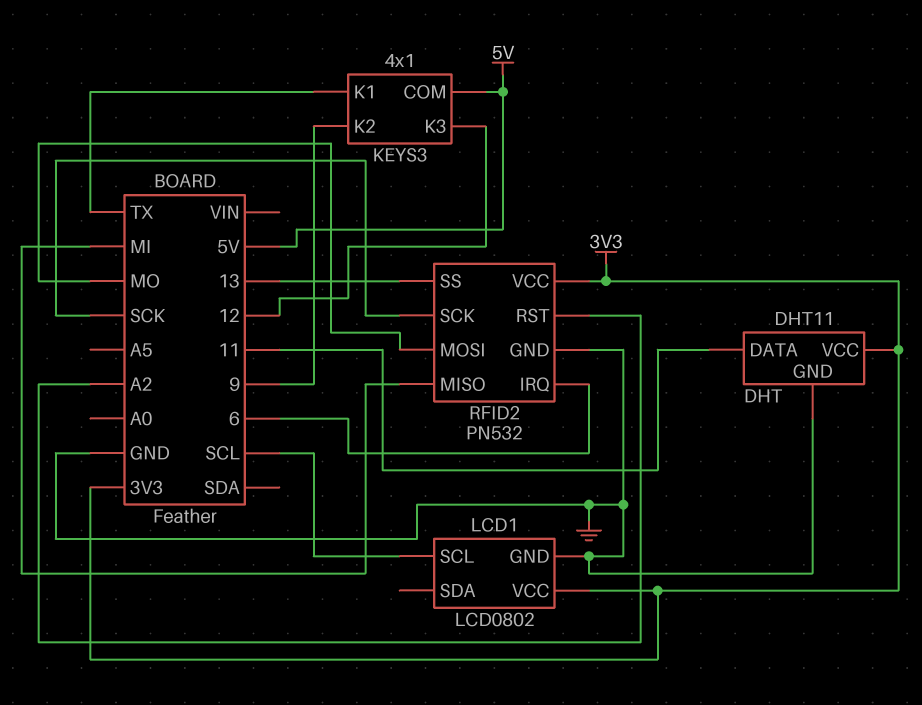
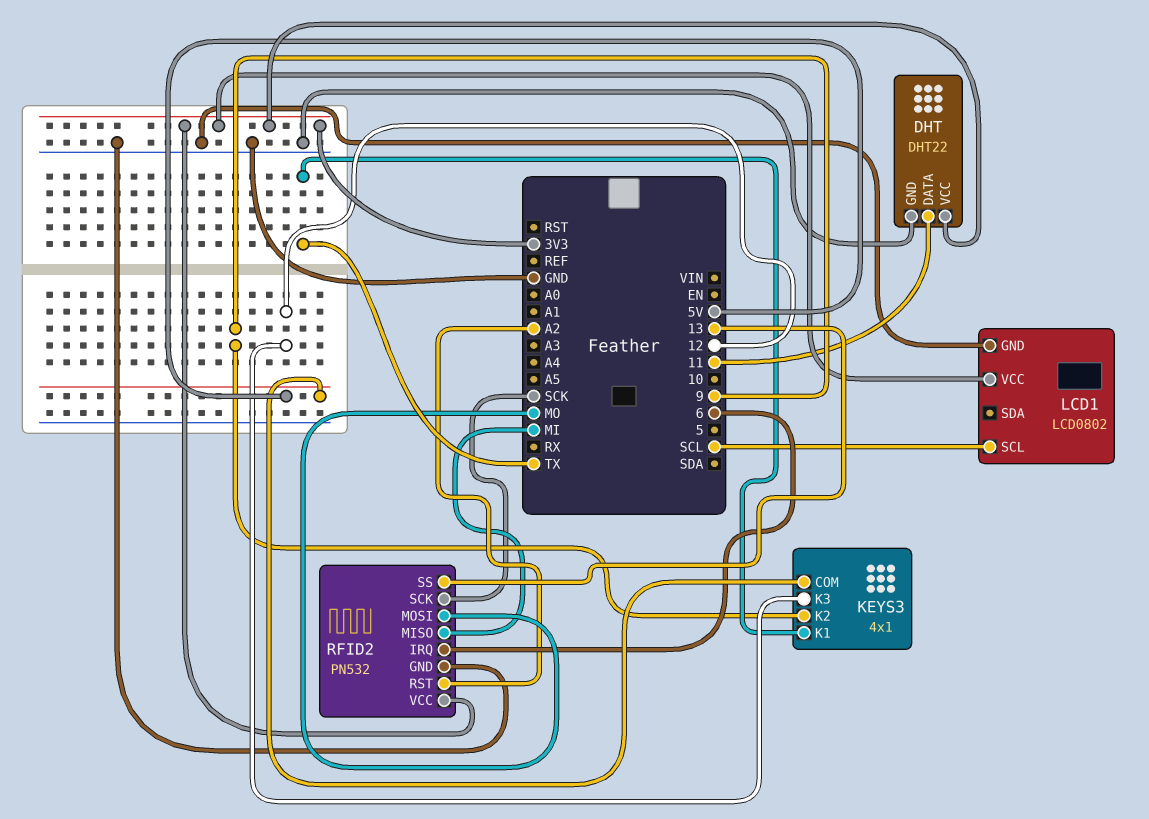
DHT: DHT11 -> DHT22

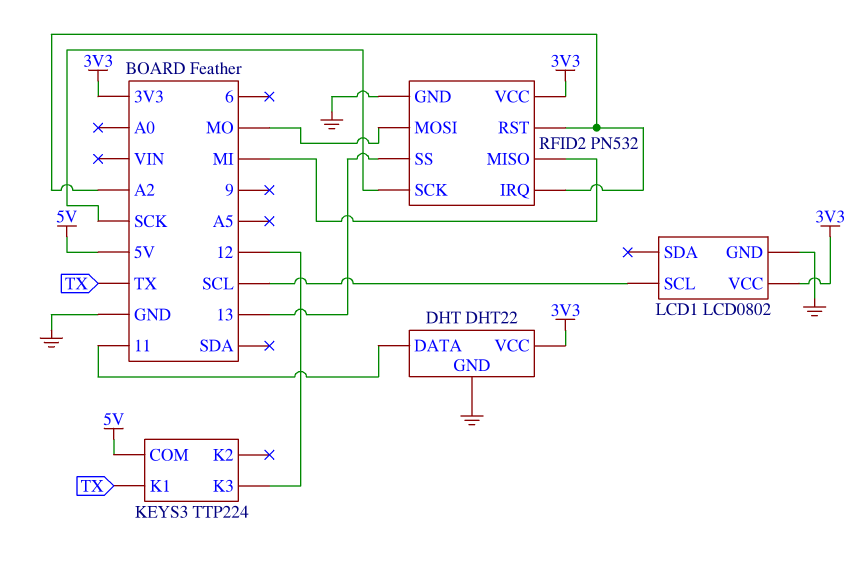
KEYS3: 4x1 -> TTP224
KEYS3 pin K2: 9 -> none
RFID2 pin IRQ: 6 -> A2

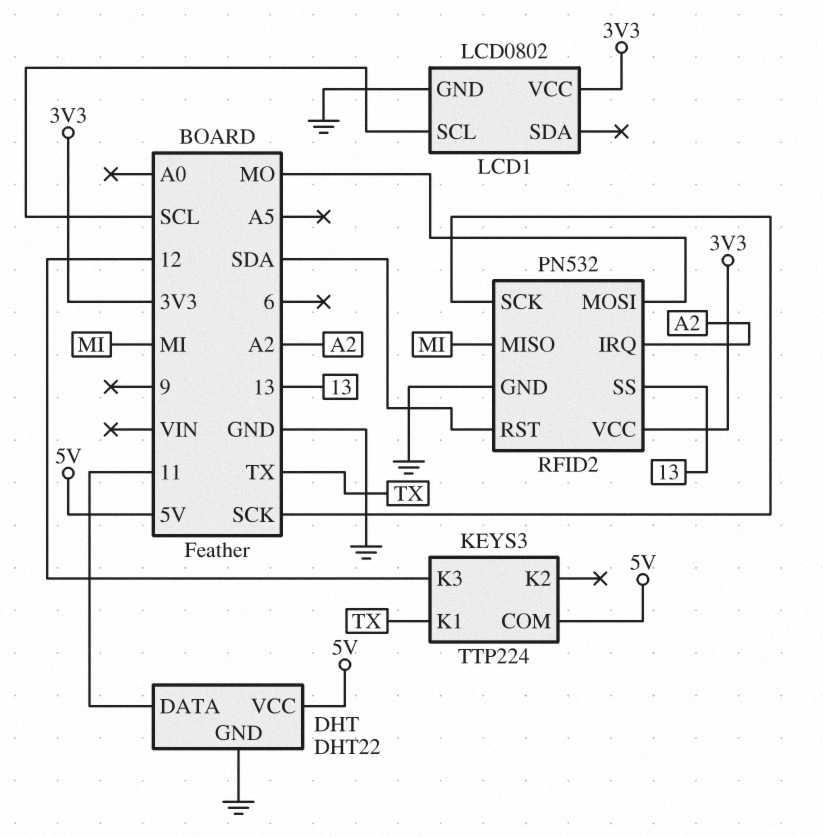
DHT pin VCC: 3V3 -> 5V
RFID2 pin RST: A2 -> SDA

